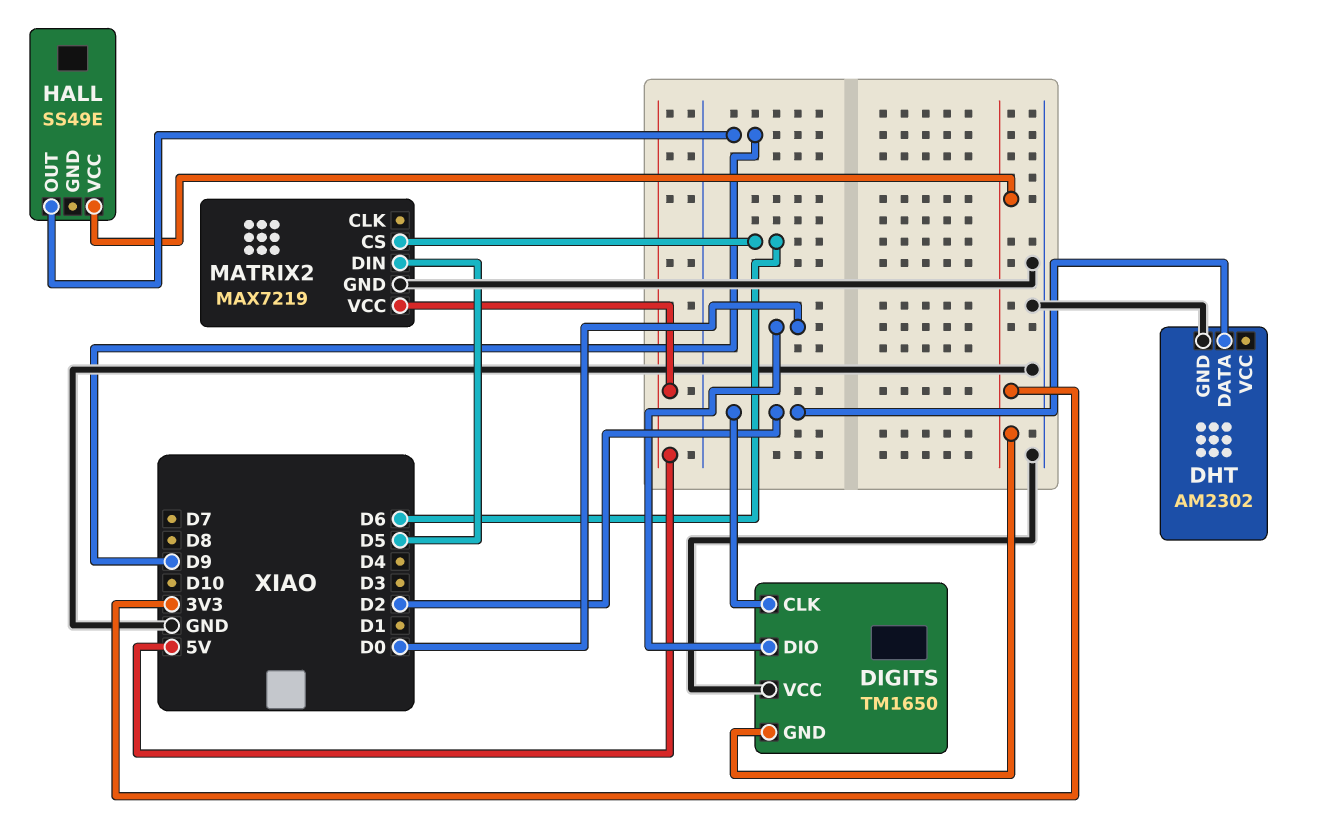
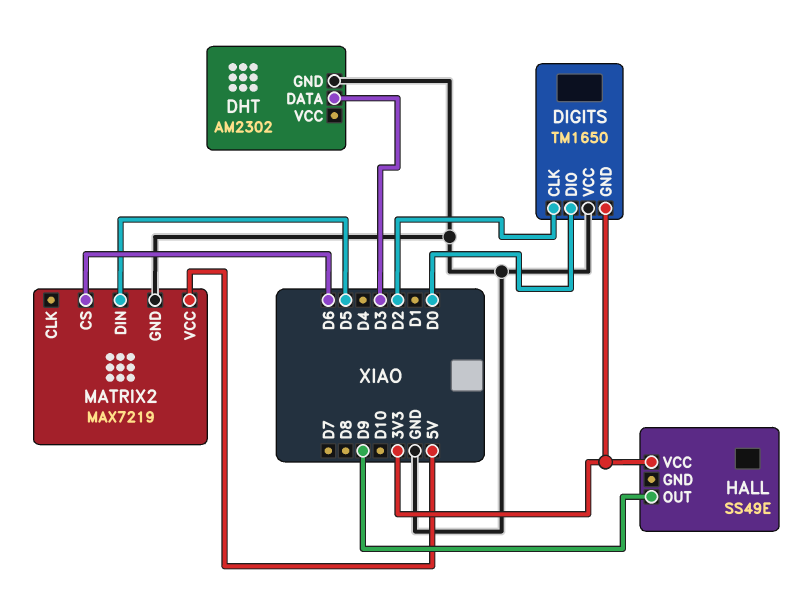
DHT pin DATA: D2 -> D3

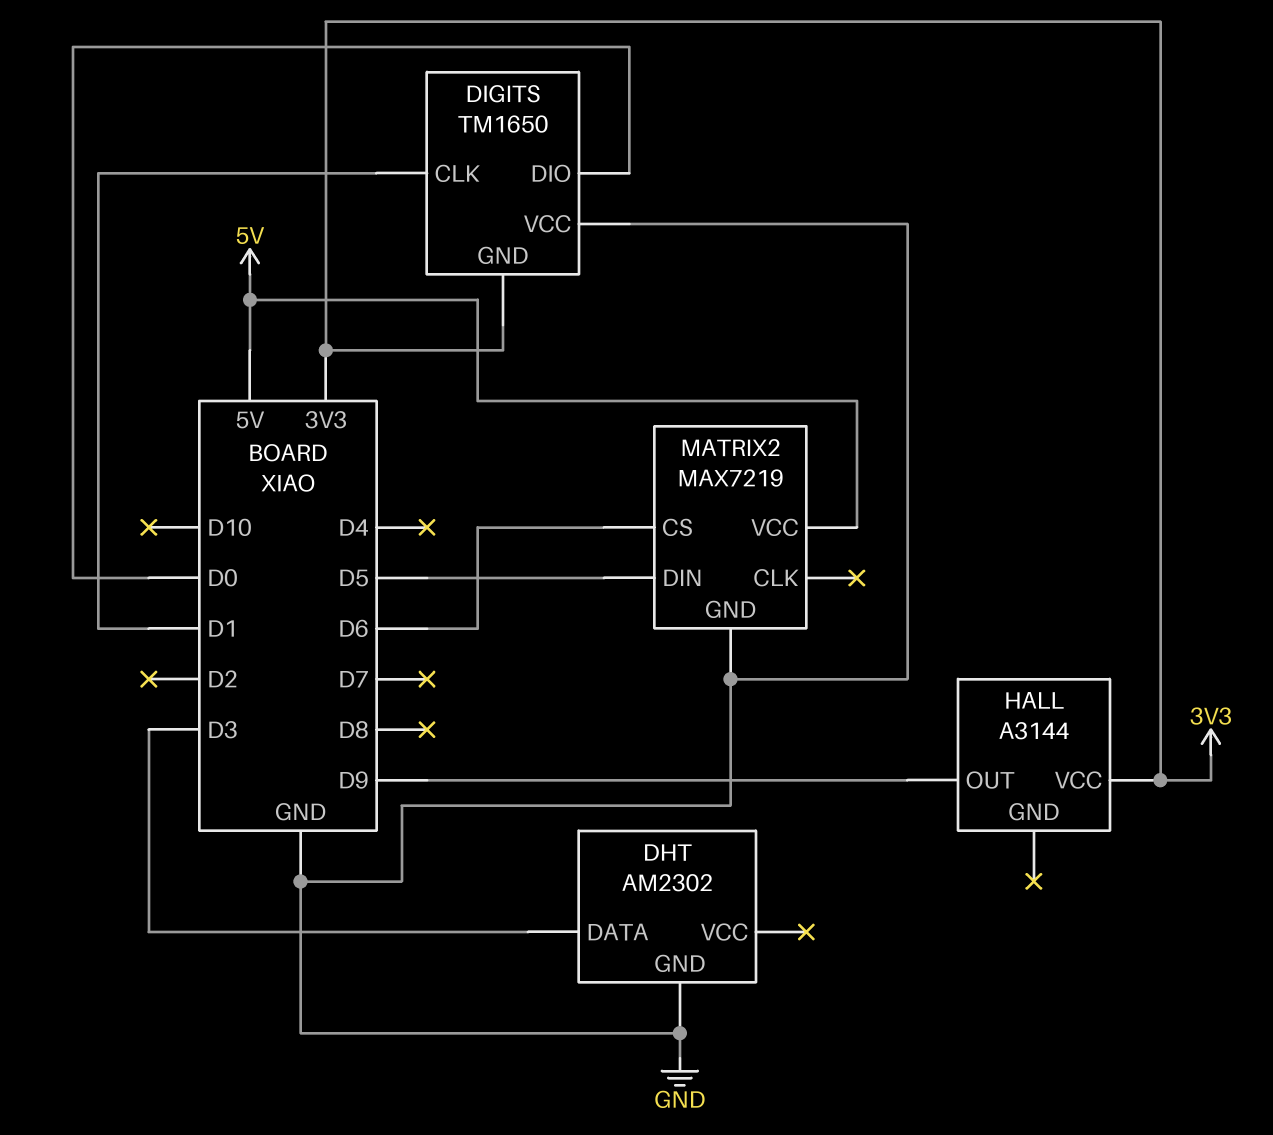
DIGITS pin CLK: D2 -> D1
HALL: SS49E -> A3144

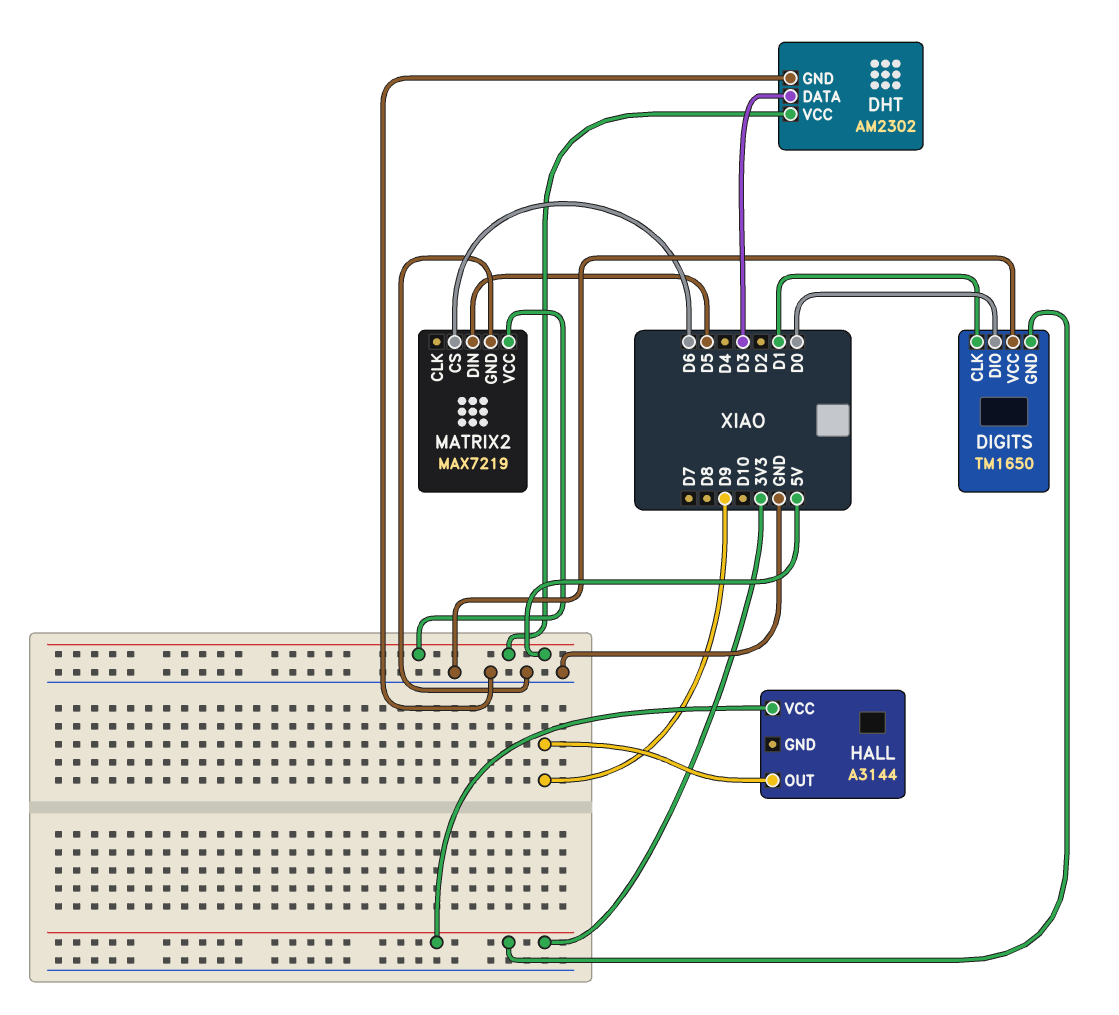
DHT pin VCC: none -> 5V

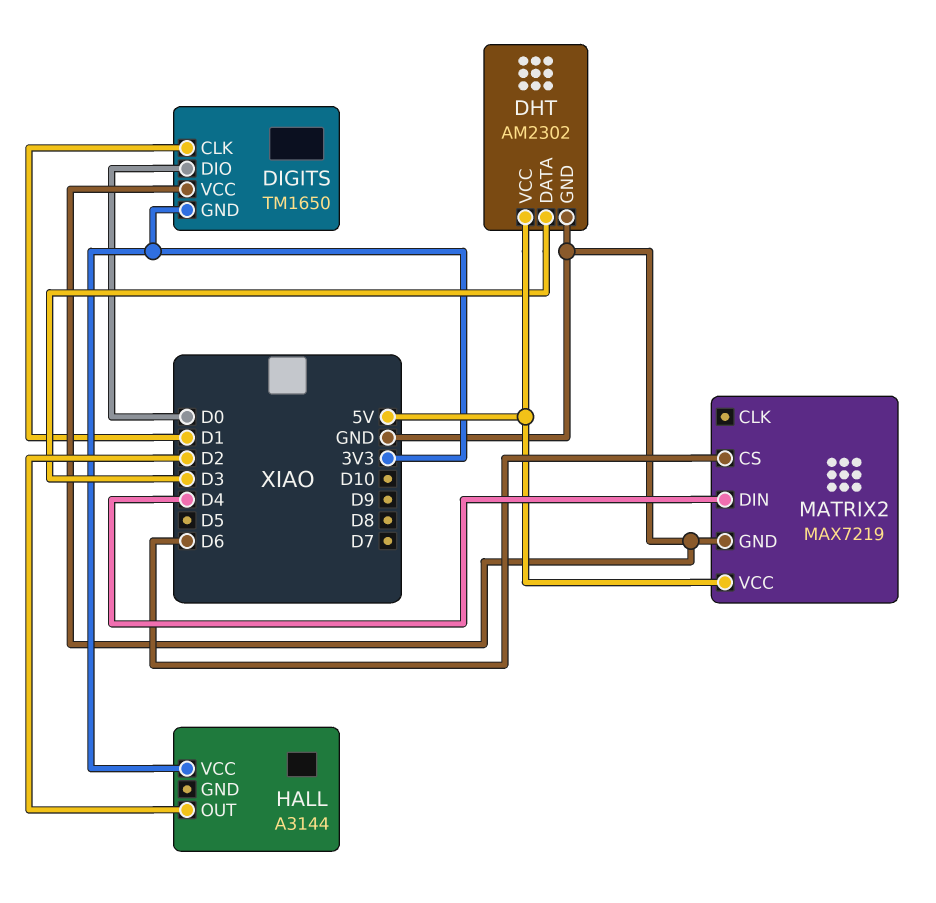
HALL pin OUT: D9 -> D2
MATRIX2 pin DIN: D5 -> D4

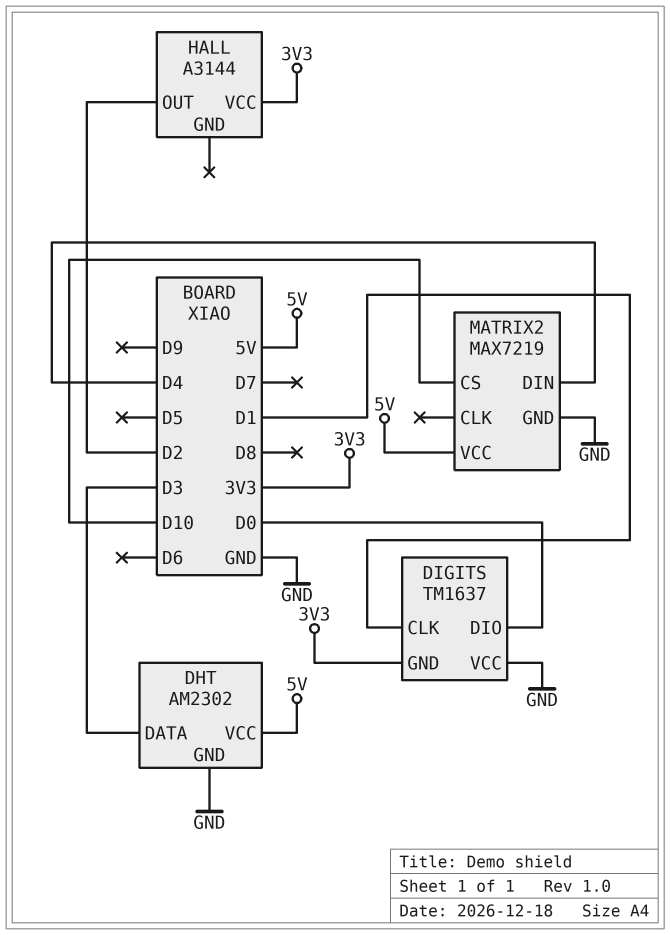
DIGITS: TM1650 -> TM1637
MATRIX2 pin CS: D6 -> D10

